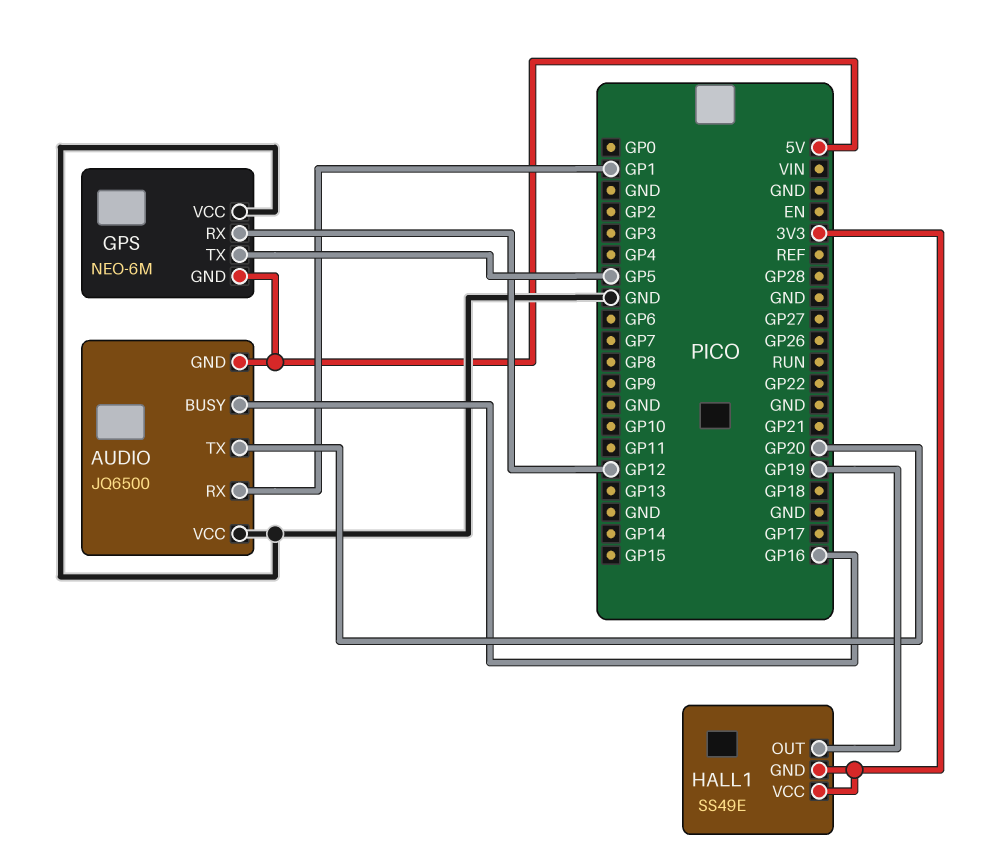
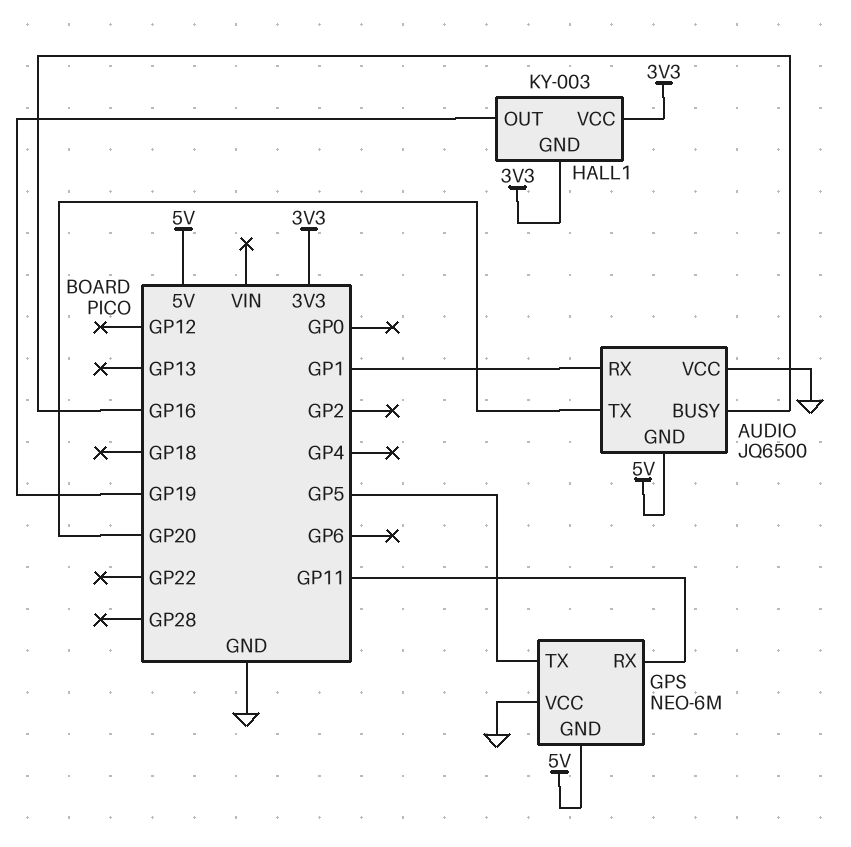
GPS pin RX: GP12 -> GP11
HALL1: SS49E -> KY-003

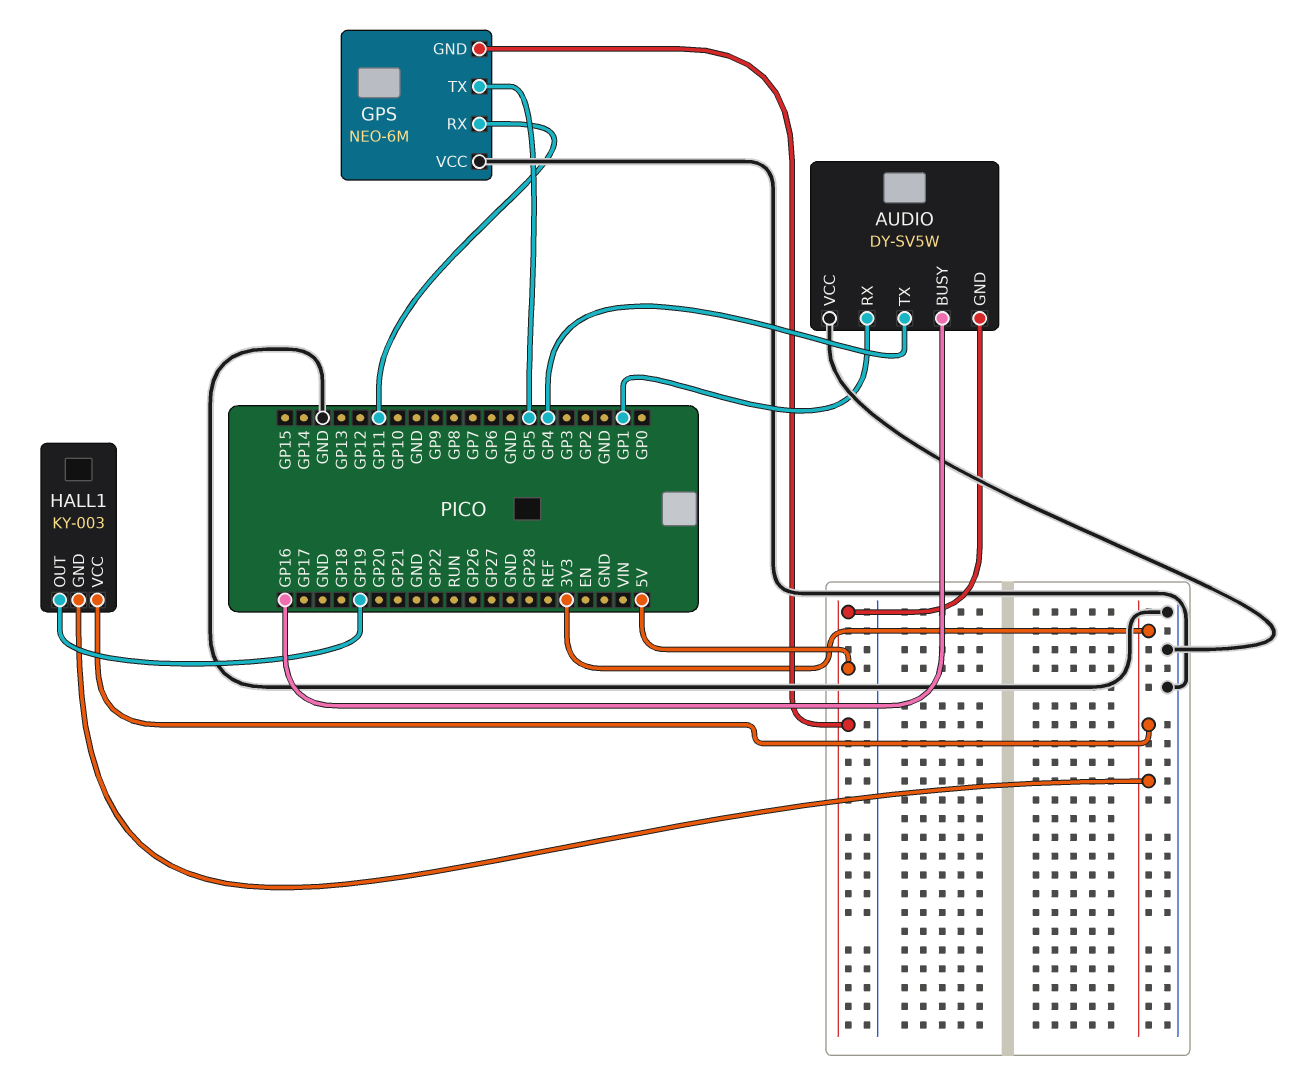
AUDIO: JQ6500 -> DY-SV5W
AUDIO pin TX: GP20 -> GP4

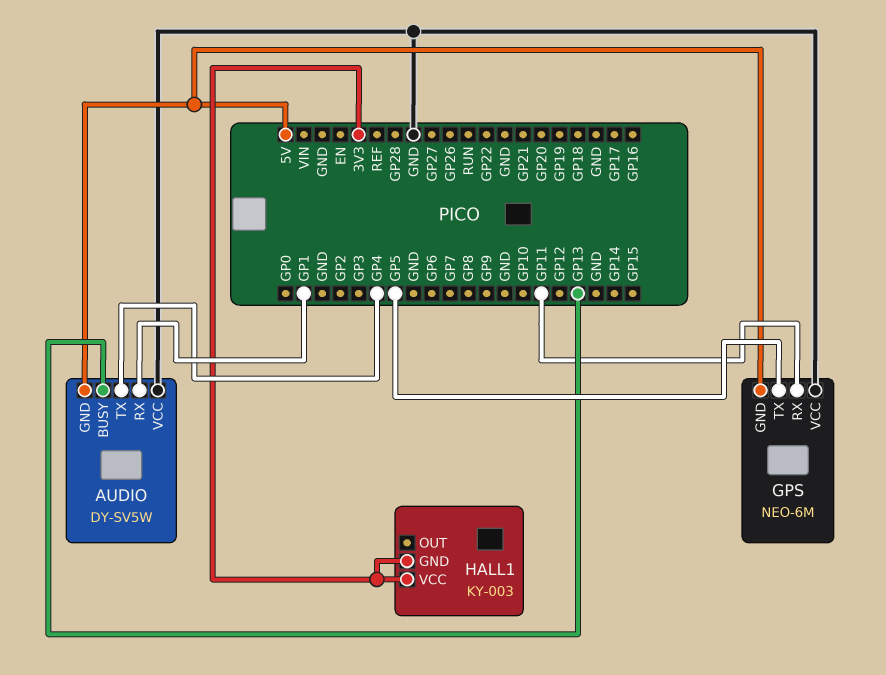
AUDIO pin BUSY: GP16 -> GP13
HALL1 pin OUT: GP19 -> none

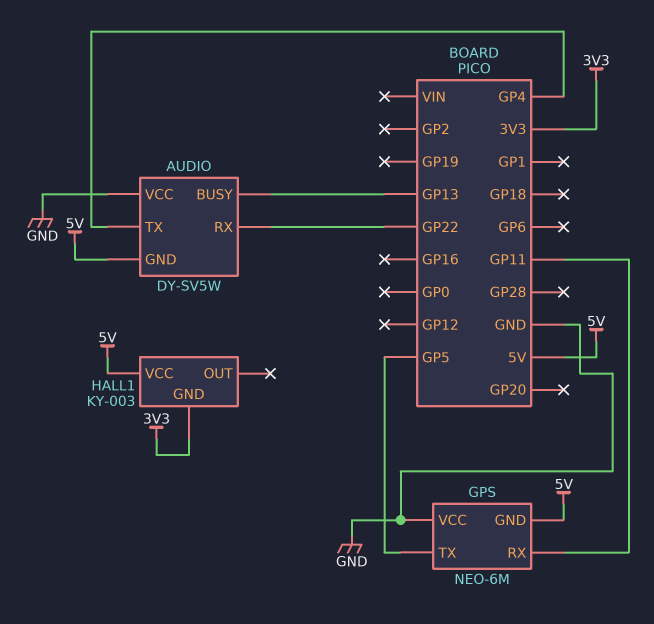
AUDIO pin RX: GP1 -> GP22
HALL1 pin VCC: 3V3 -> 5V

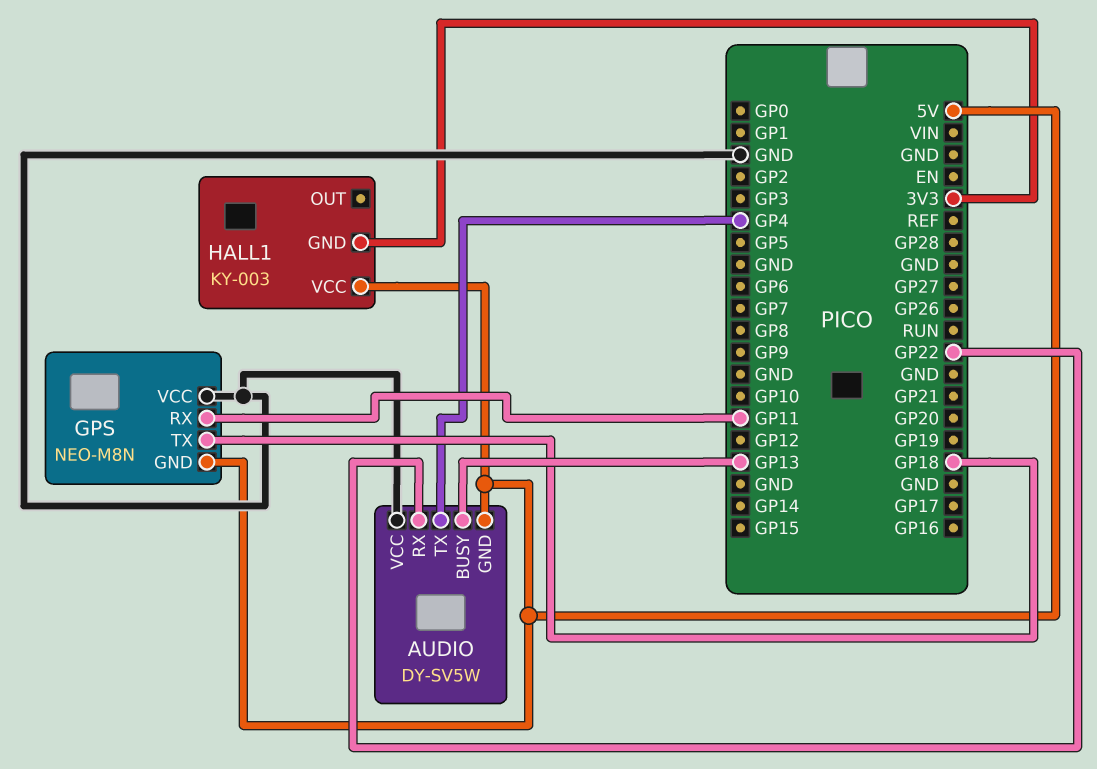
GPS: NEO-6M -> NEO-M8N
GPS pin TX: GP5 -> GP18

